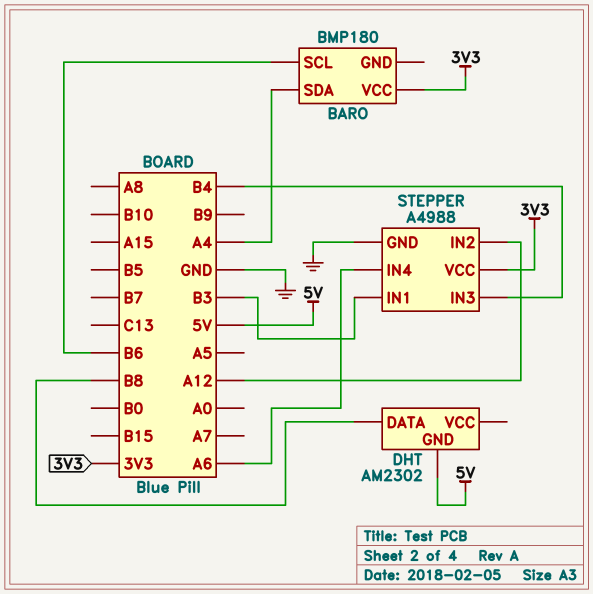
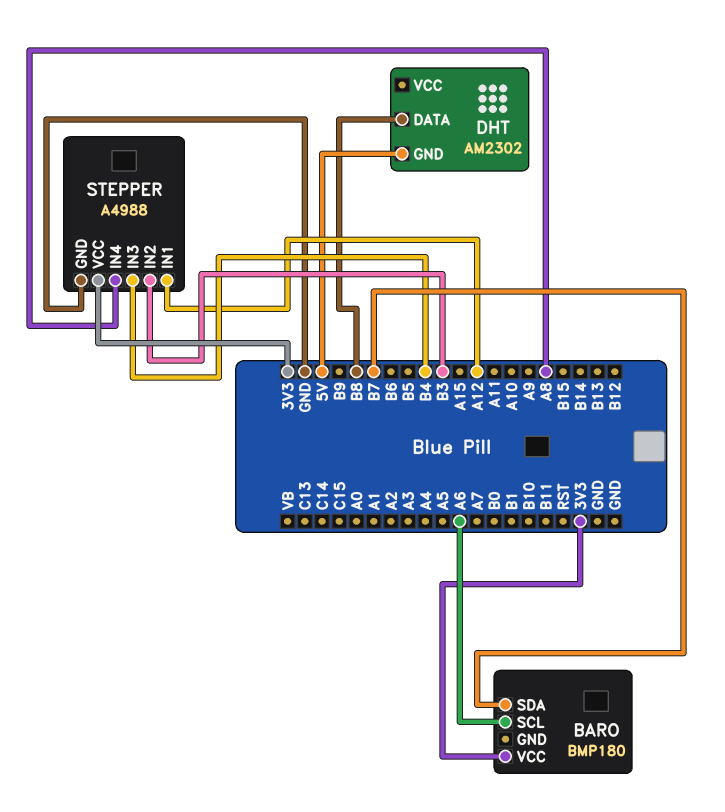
BARO pin SCL: B6 -> A6
BARO pin SDA: A4 -> B7
STEPPER pin IN1: B3 -> A12
STEPPER pin IN2: A12 -> B3
STEPPER pin IN4: A6 -> A8

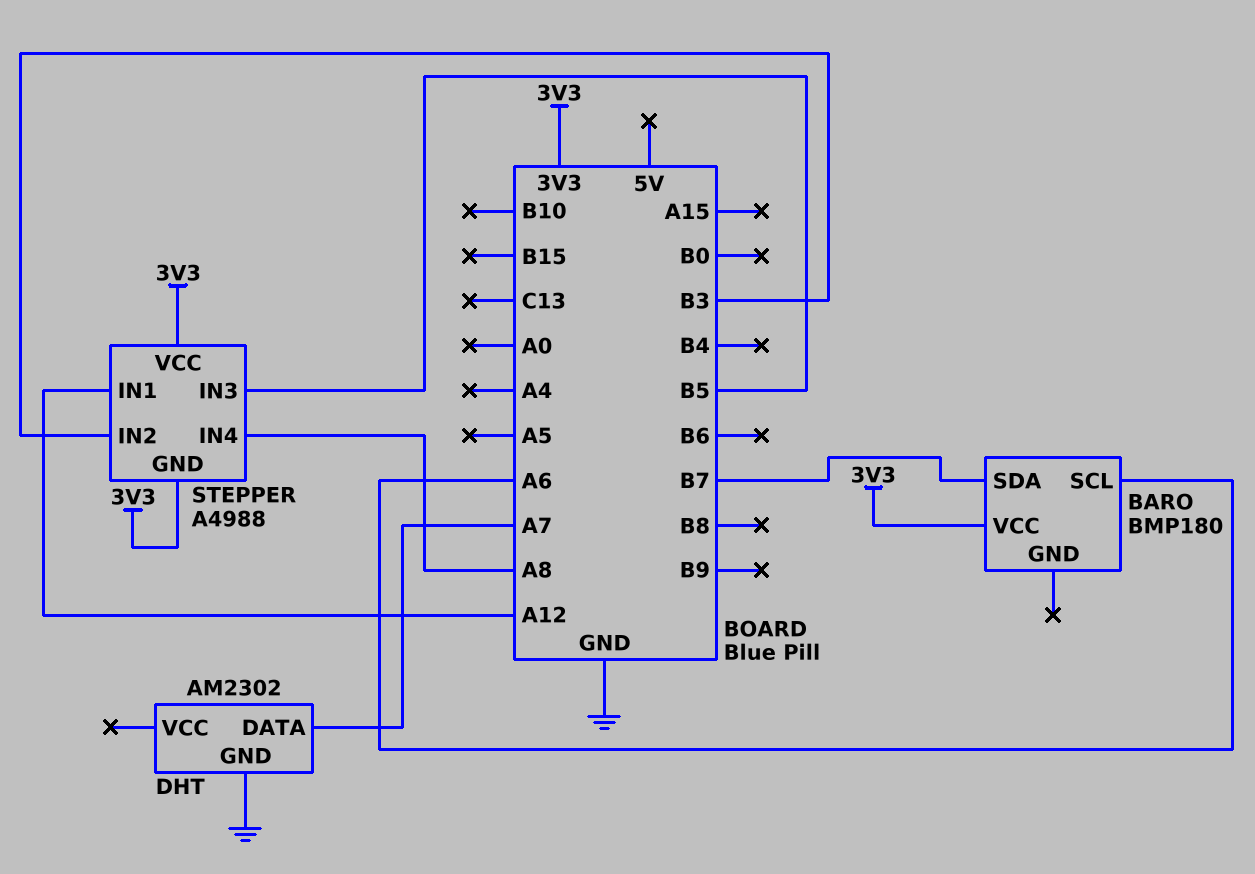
DHT pin DATA: B8 -> A7
DHT pin GND: 5V -> GND
STEPPER pin GND: GND -> 3V3
STEPPER pin IN3: B4 -> B5

